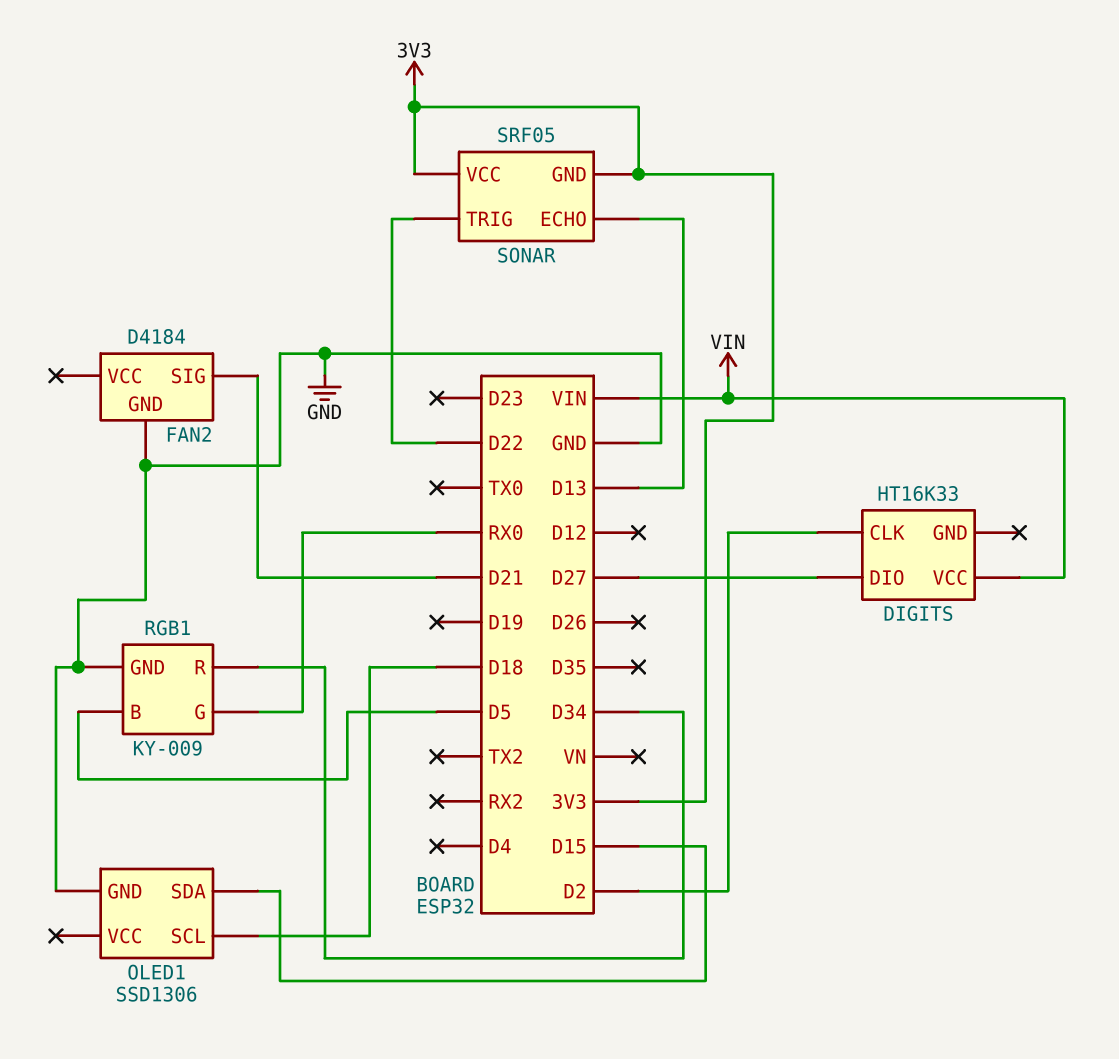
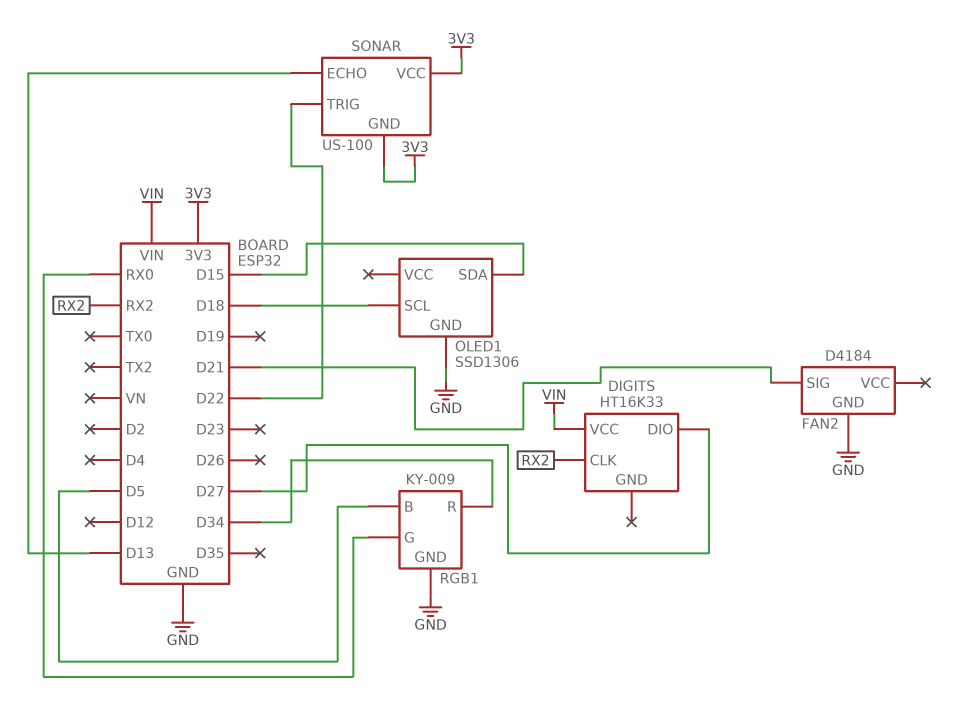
DIGITS pin CLK: D2 -> RX2
SONAR: SRF05 -> US-100

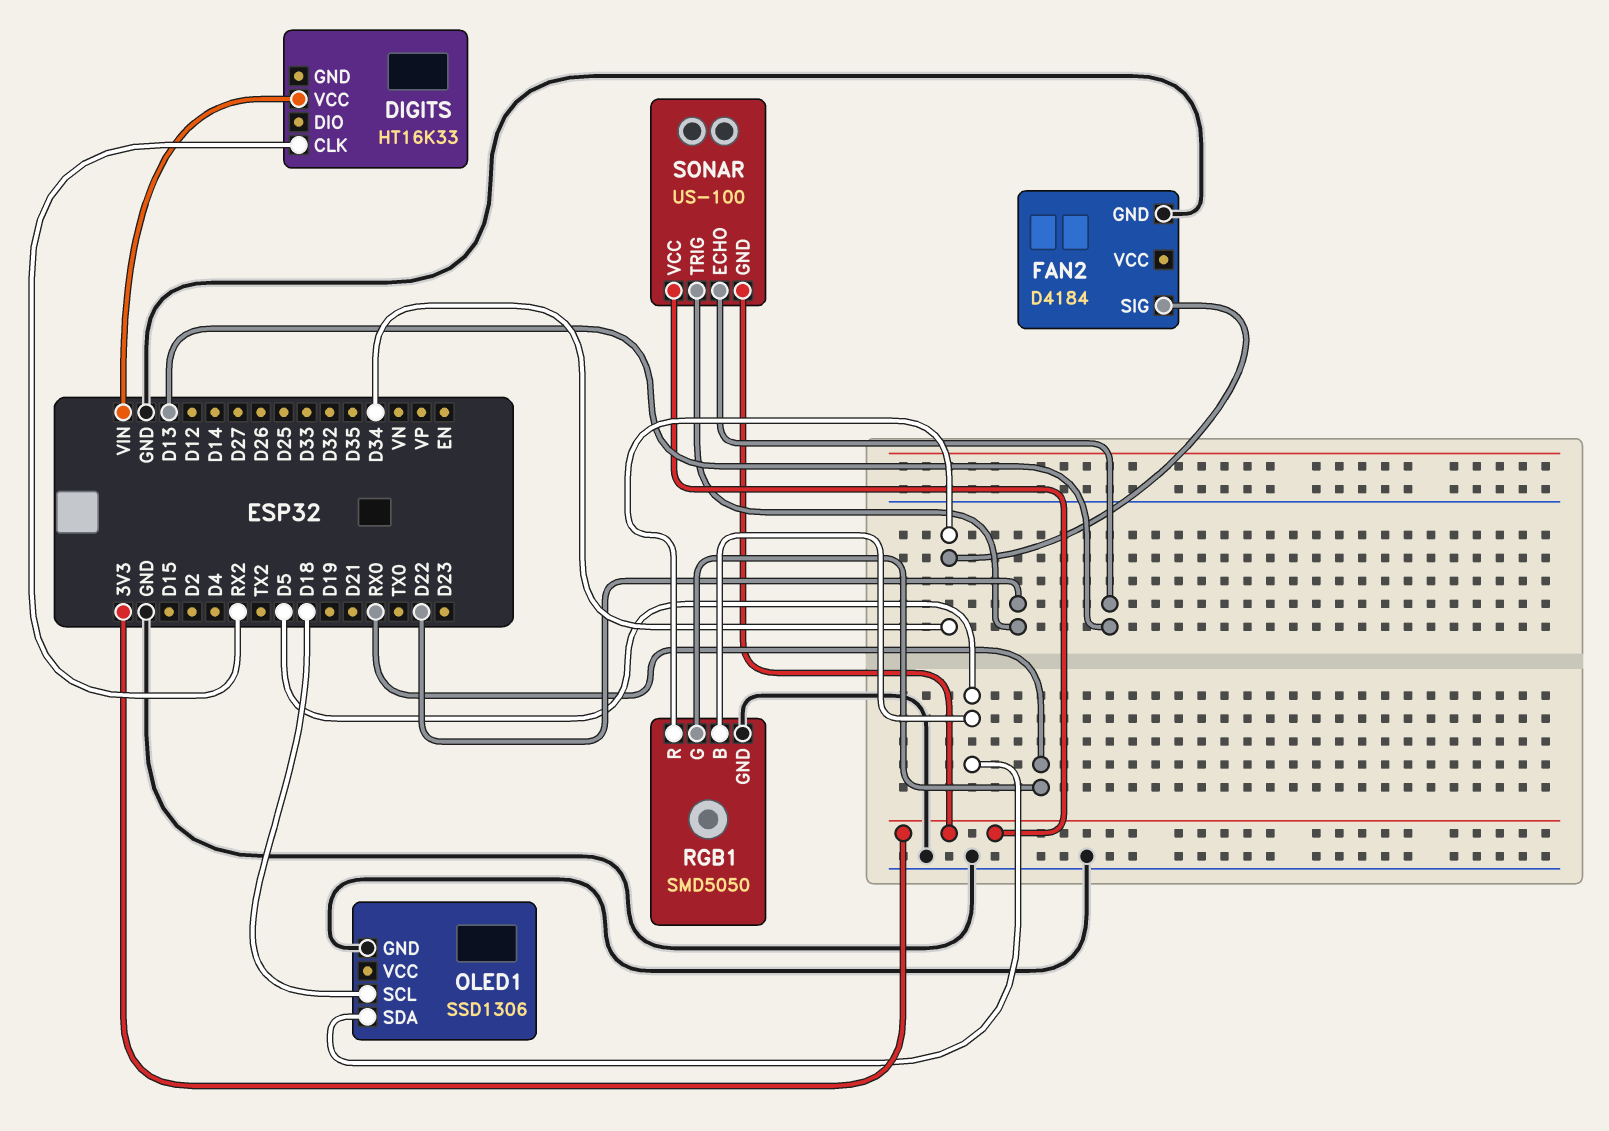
DIGITS pin DIO: D27 -> none
FAN2 pin SIG: D21 -> D34
OLED1 pin SDA: D15 -> D5
RGB1: KY-009 -> SMD5050

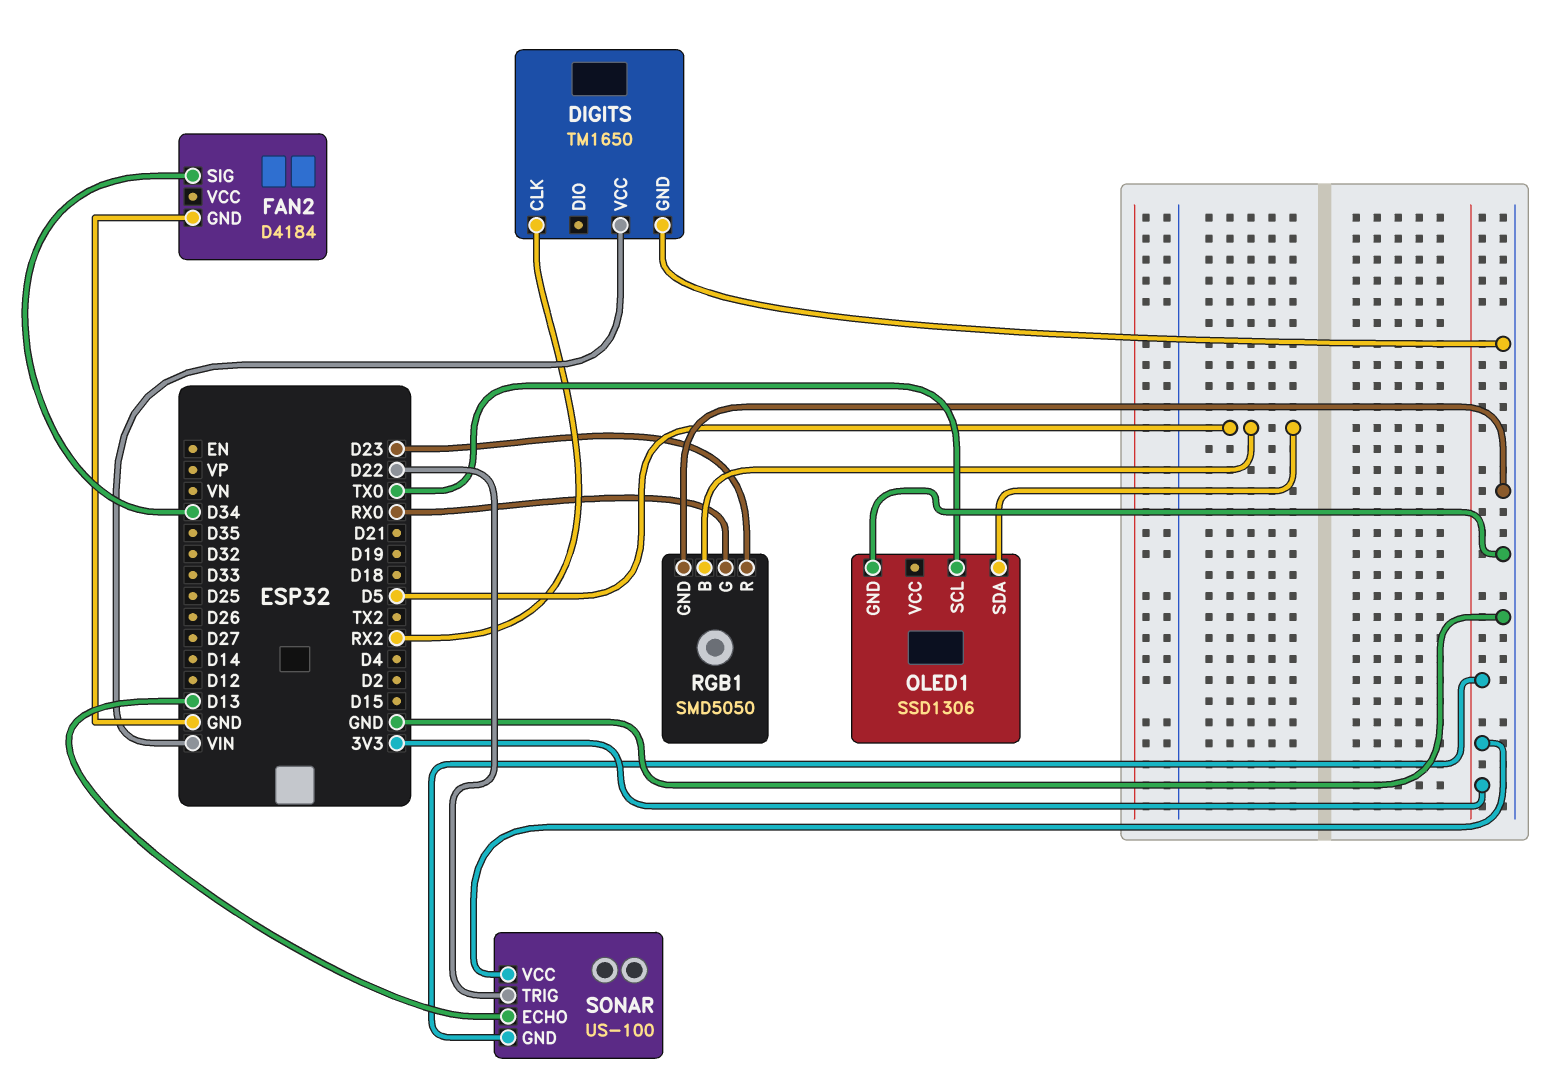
DIGITS: HT16K33 -> TM1650
DIGITS pin GND: none -> GND
OLED1 pin SCL: D18 -> TX0
RGB1 pin R: D34 -> D23

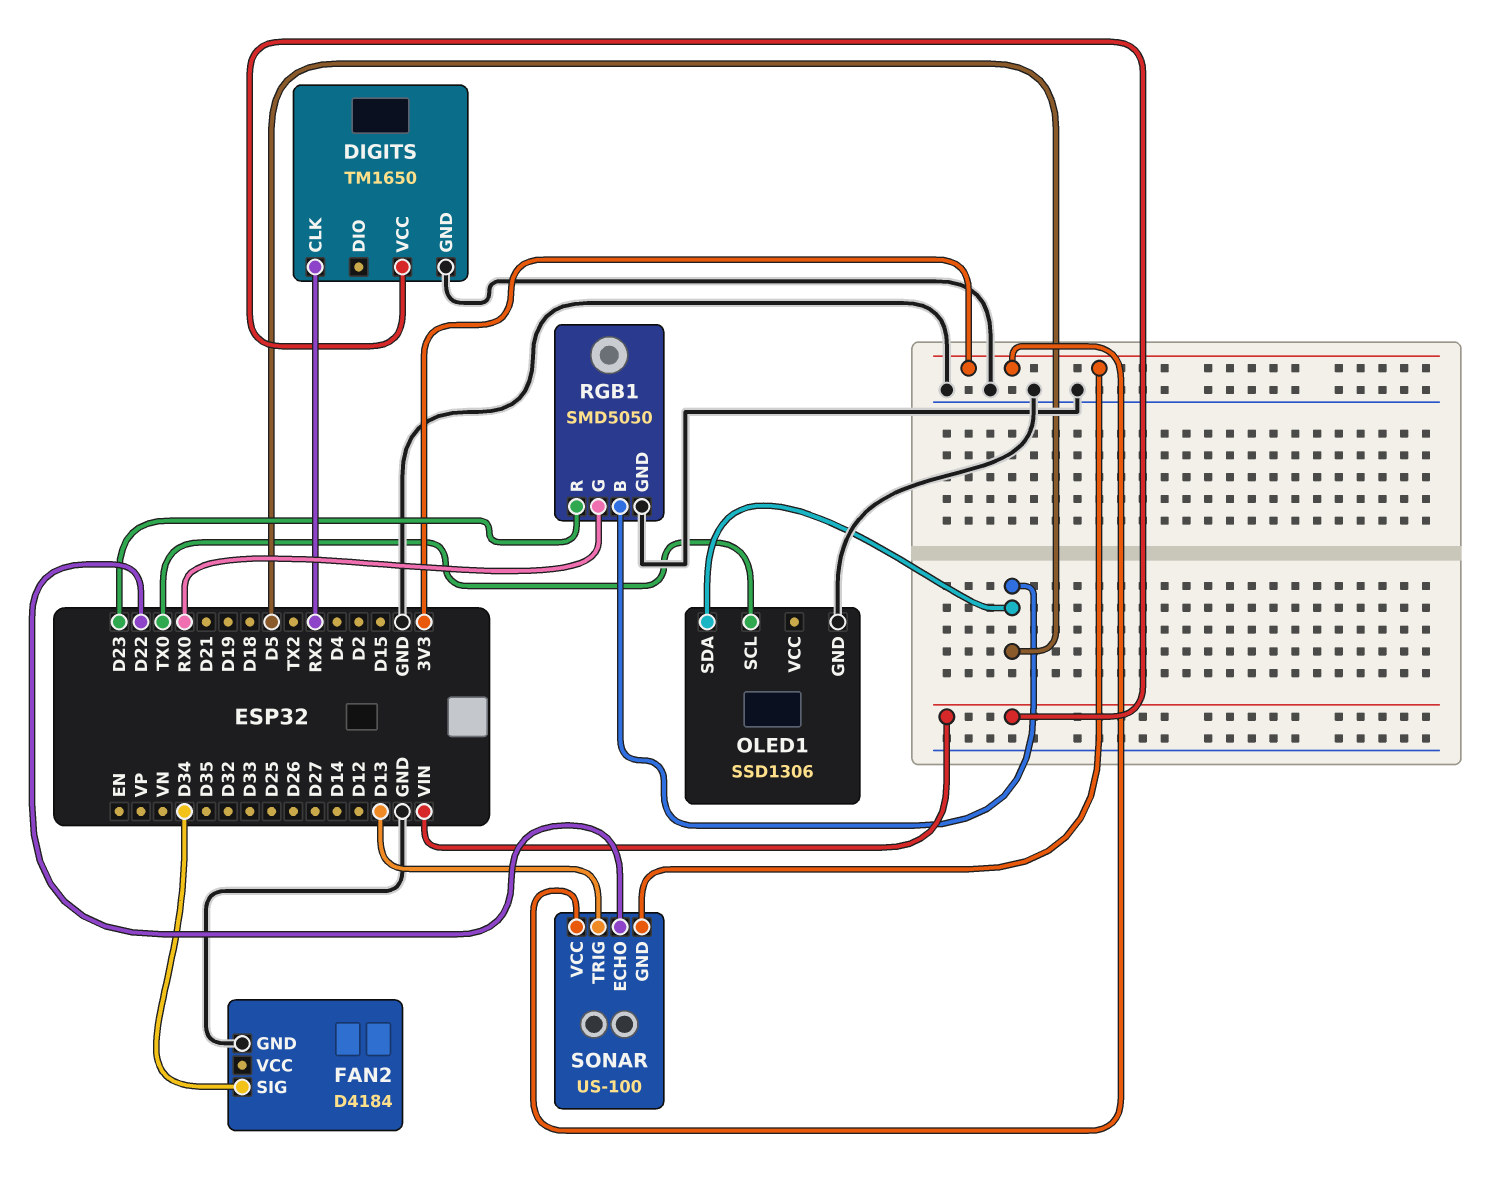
SONAR pin ECHO: D13 -> D22
SONAR pin TRIG: D22 -> D13

